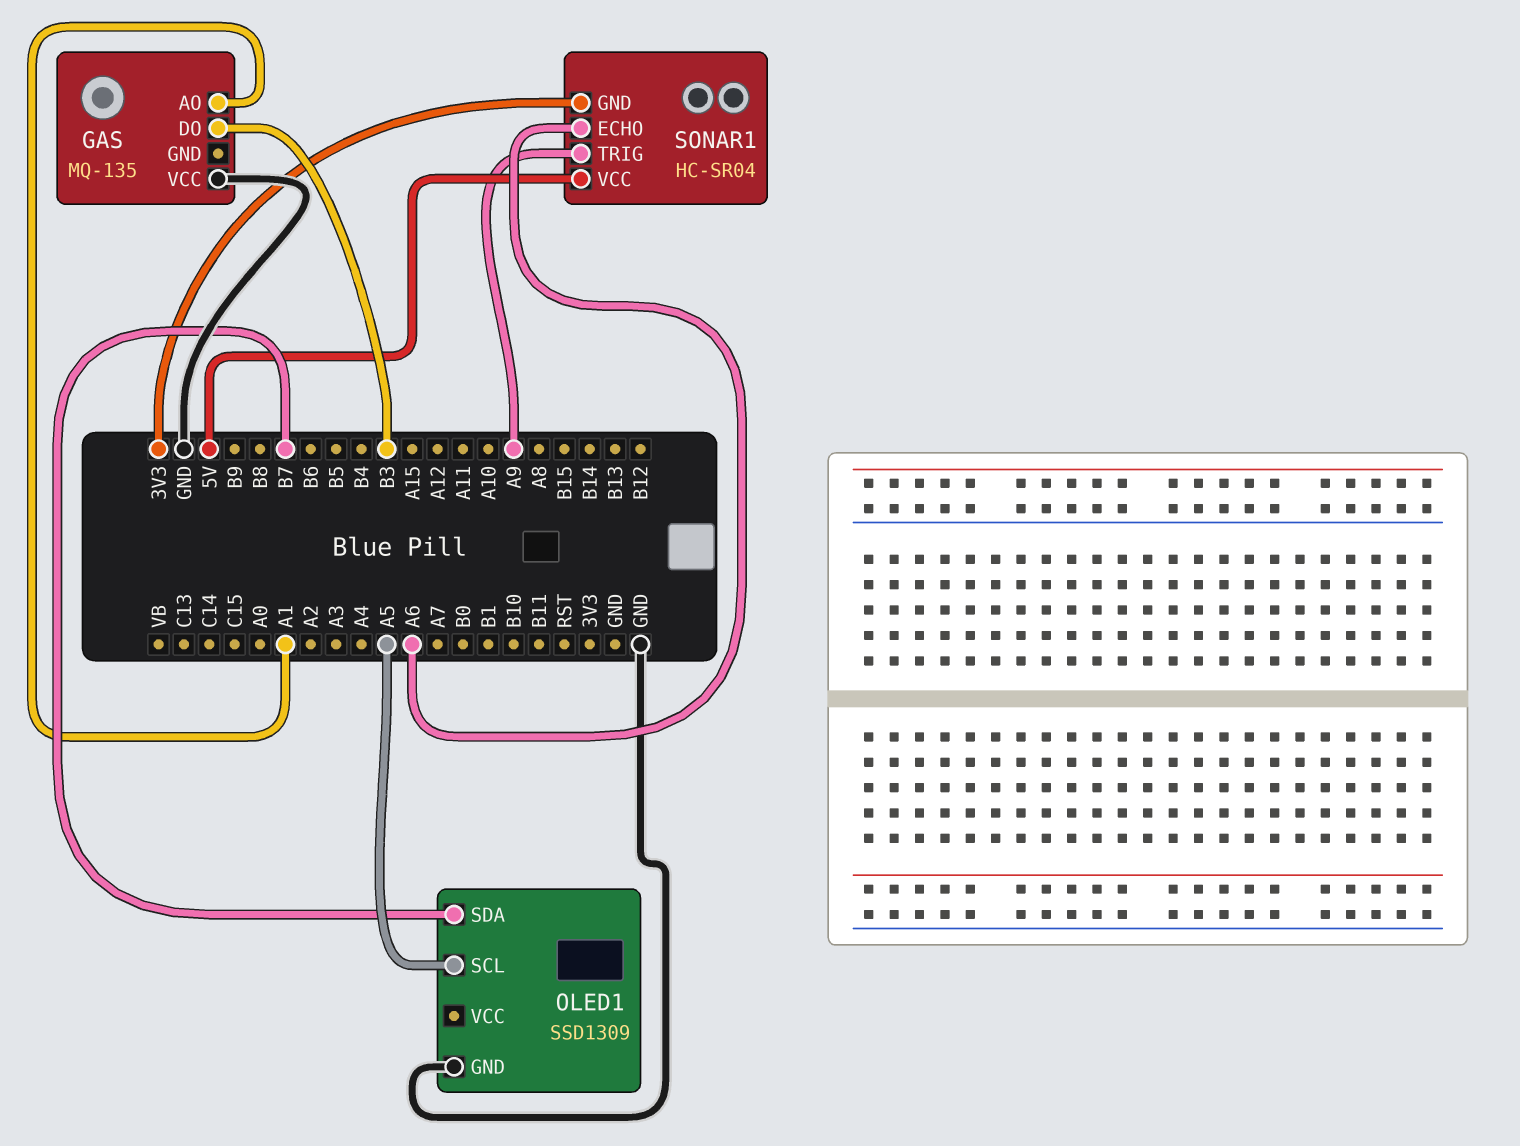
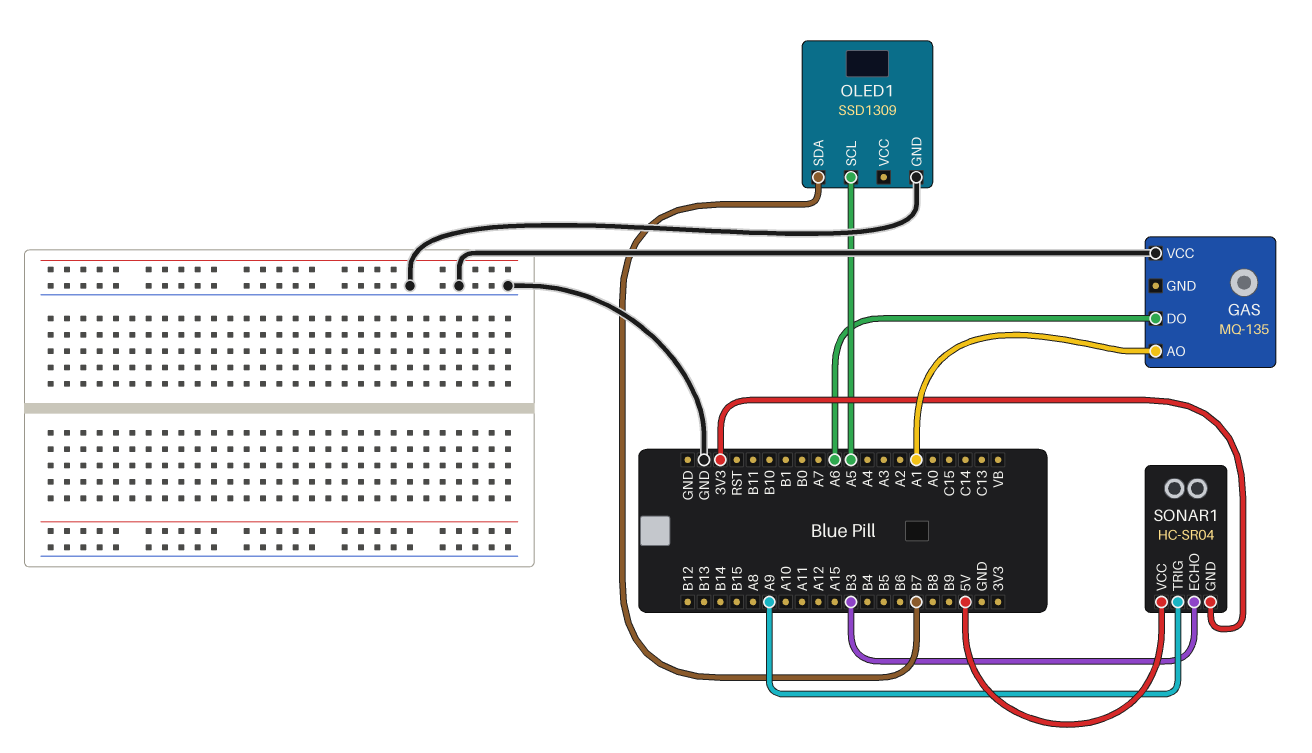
GAS pin DO: B3 -> A6
SONAR1 pin ECHO: A6 -> B3

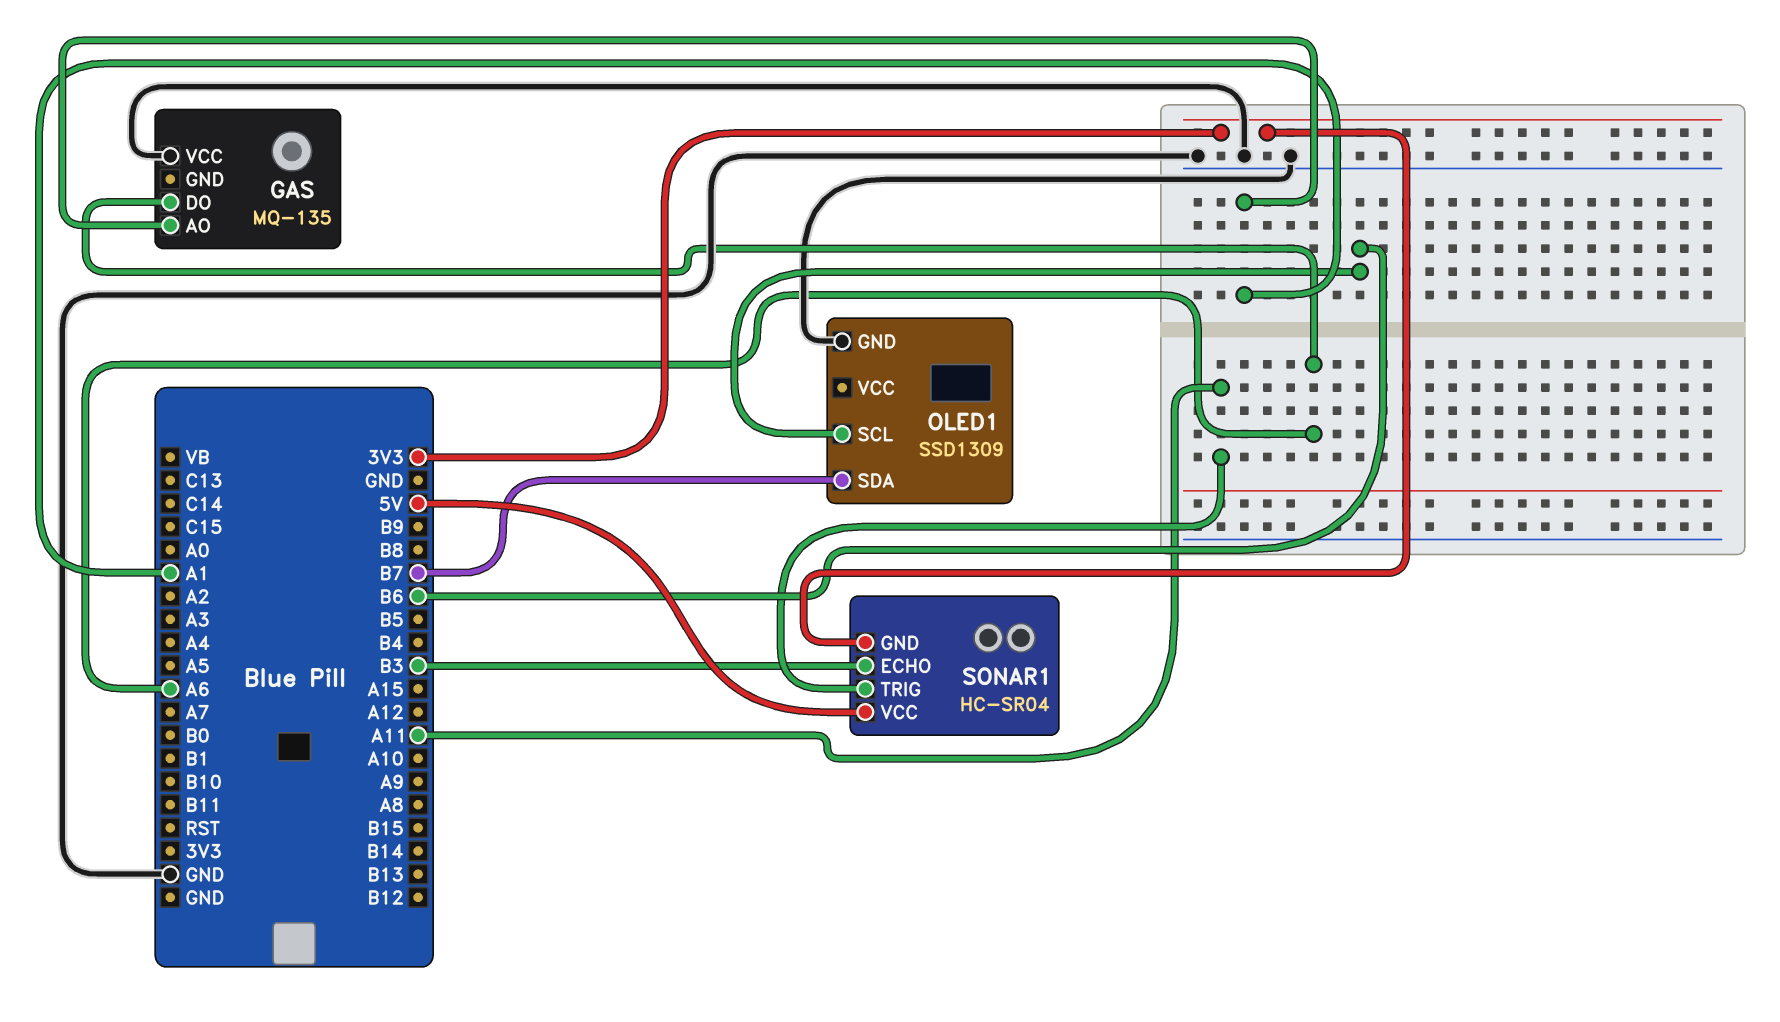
OLED1 pin SCL: A5 -> B6
SONAR1 pin TRIG: A9 -> A11

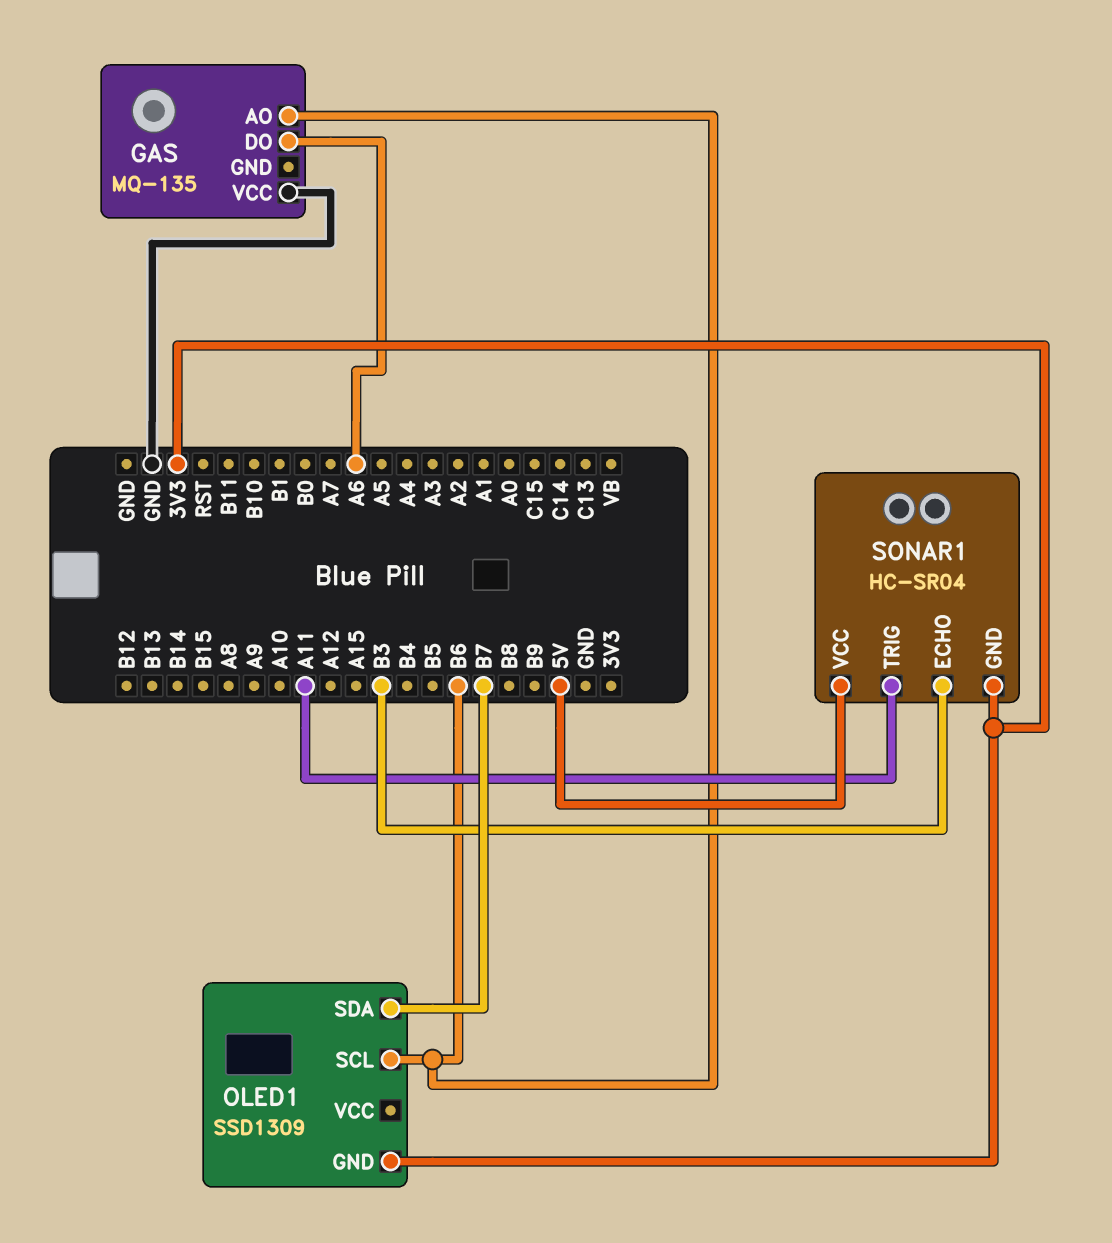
GAS pin AO: A1 -> B6
OLED1 pin GND: GND -> 3V3

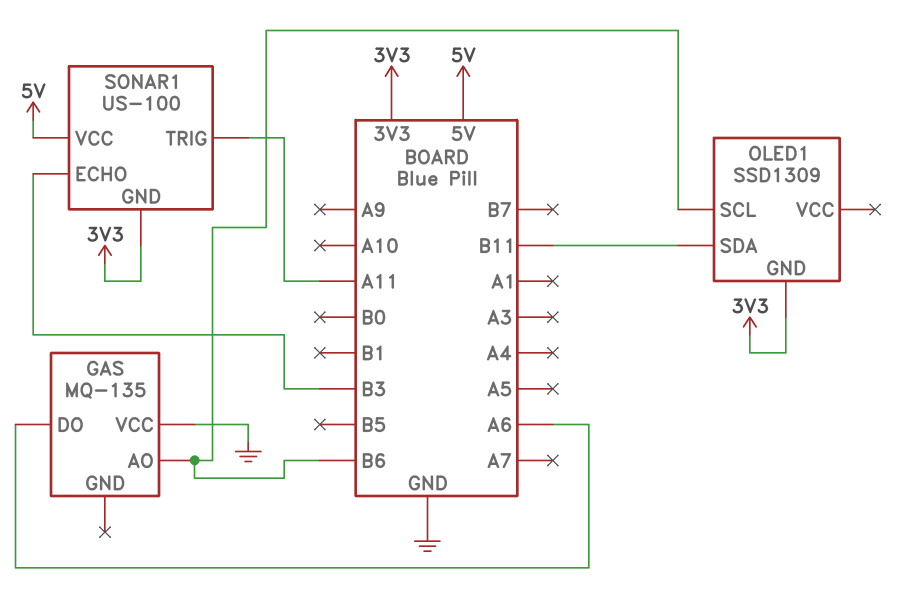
OLED1 pin SDA: B7 -> B11
SONAR1: HC-SR04 -> US-100

